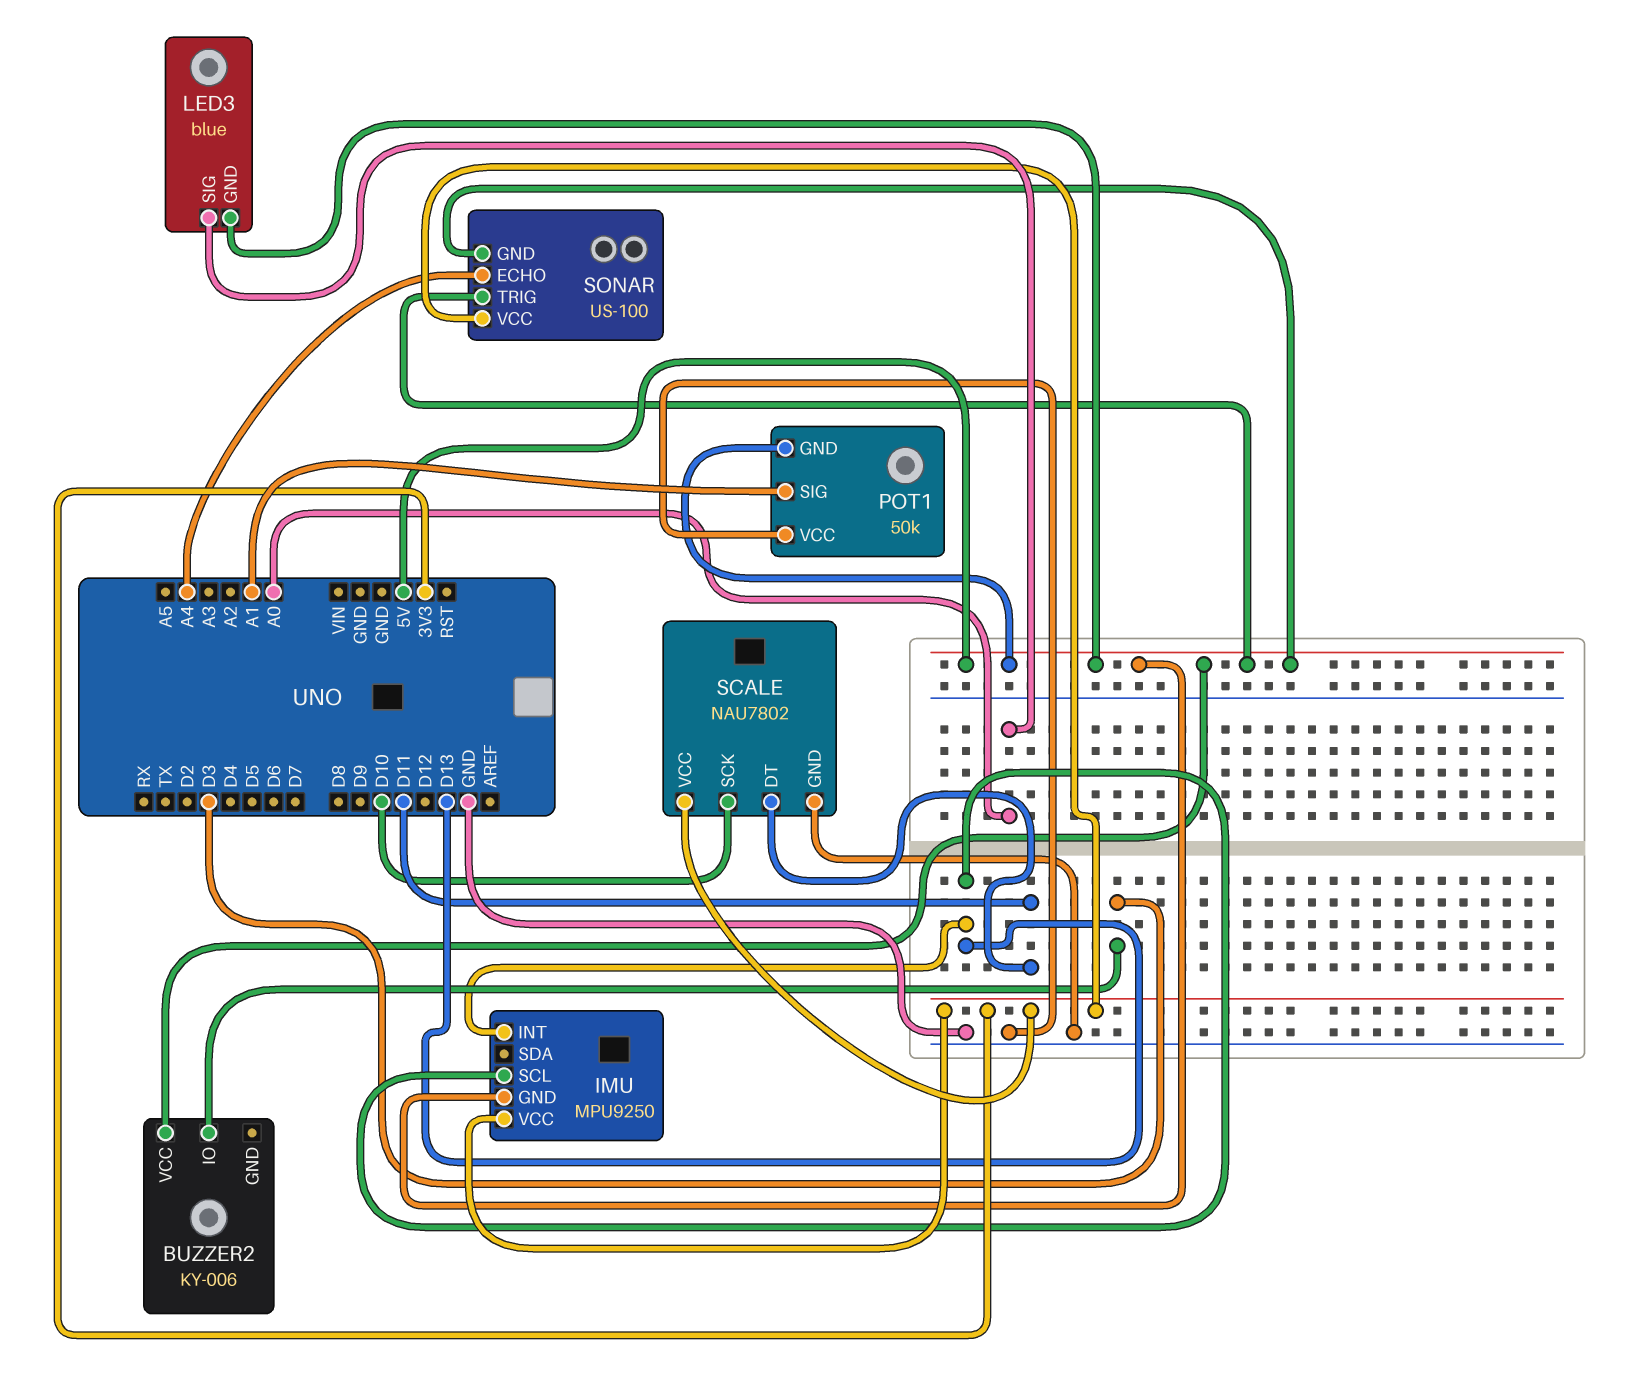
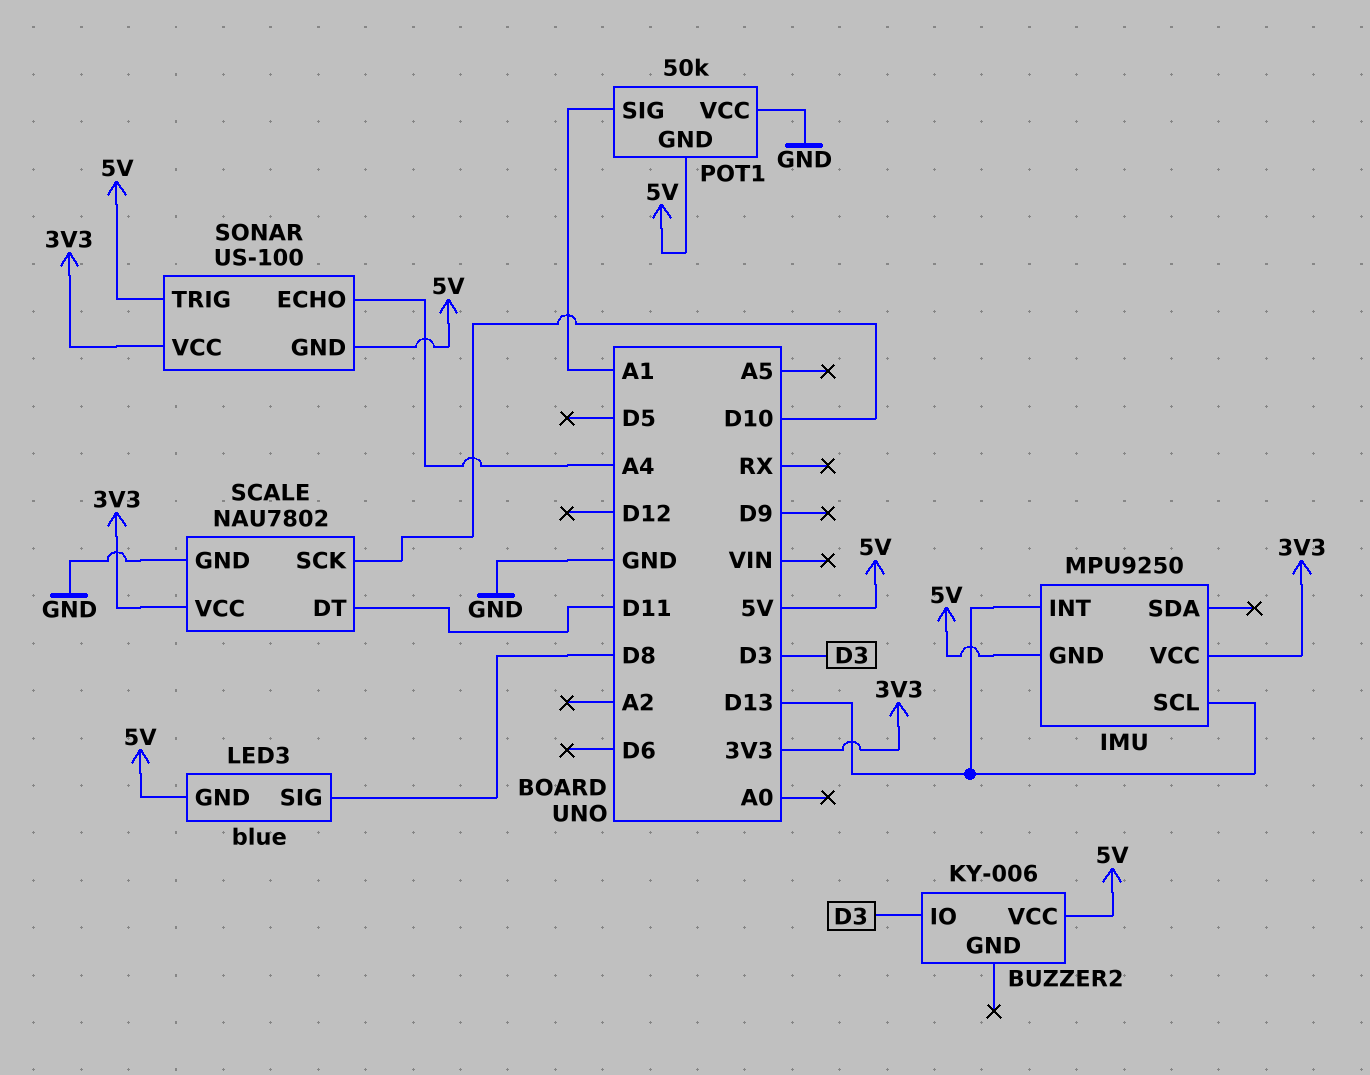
LED3 pin SIG: A0 -> D8

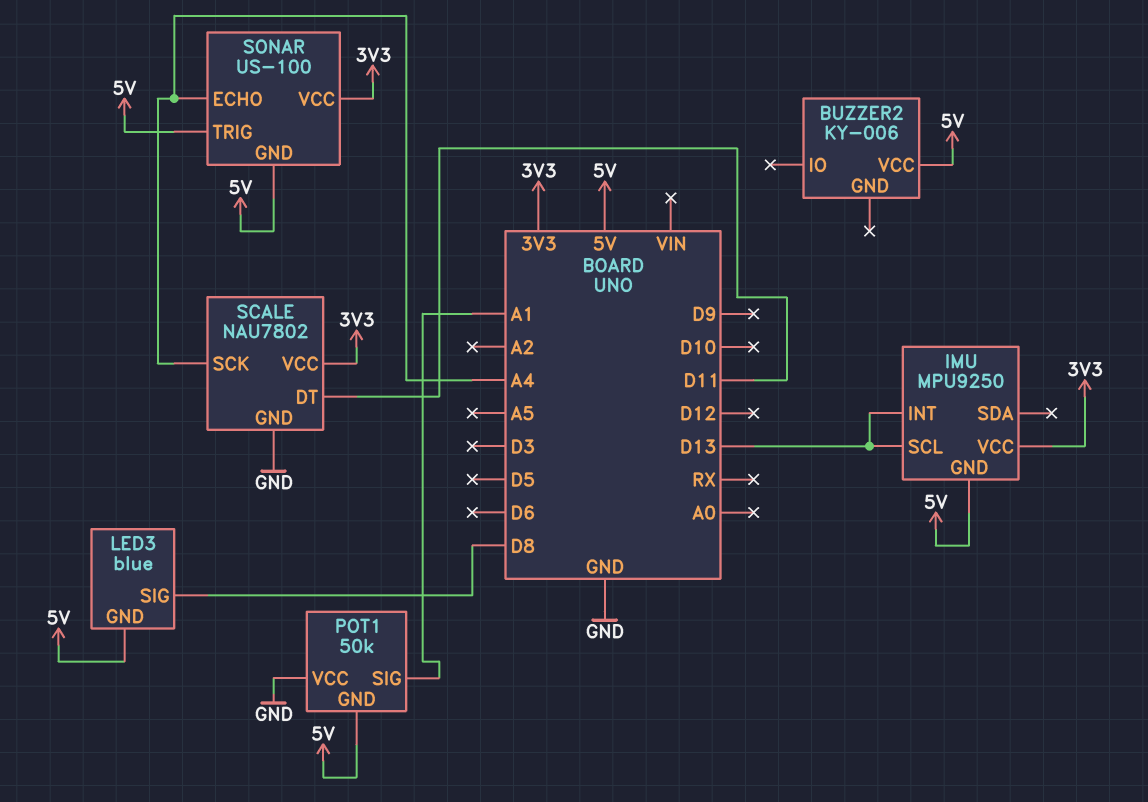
BUZZER2 pin IO: D3 -> none
SCALE pin SCK: D10 -> A4

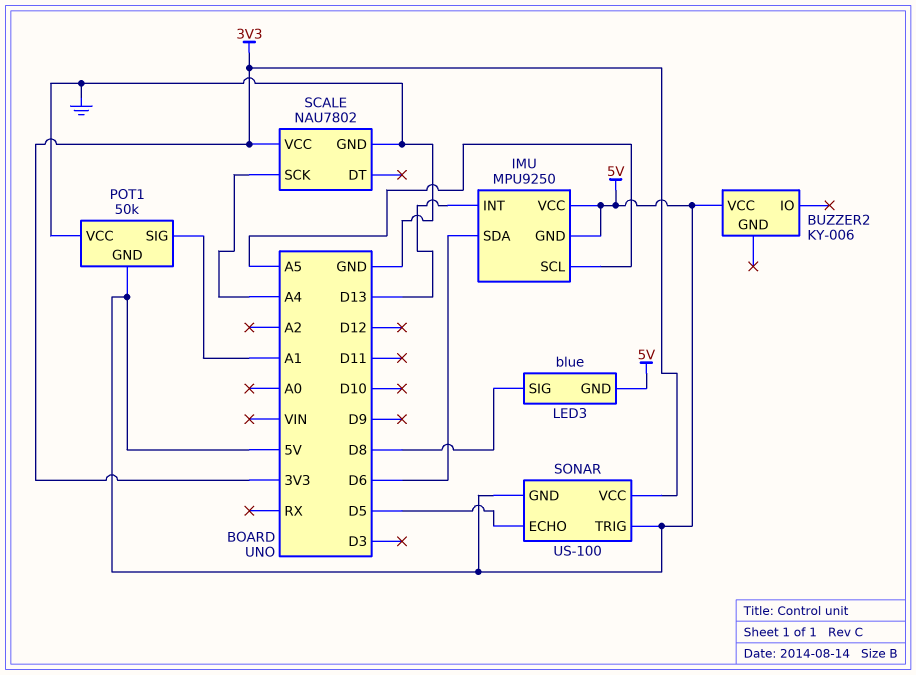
IMU pin SCL: D13 -> A5
IMU pin SDA: none -> D6
IMU pin VCC: 3V3 -> 5V
SCALE pin DT: D11 -> none
SONAR pin ECHO: A4 -> D5

